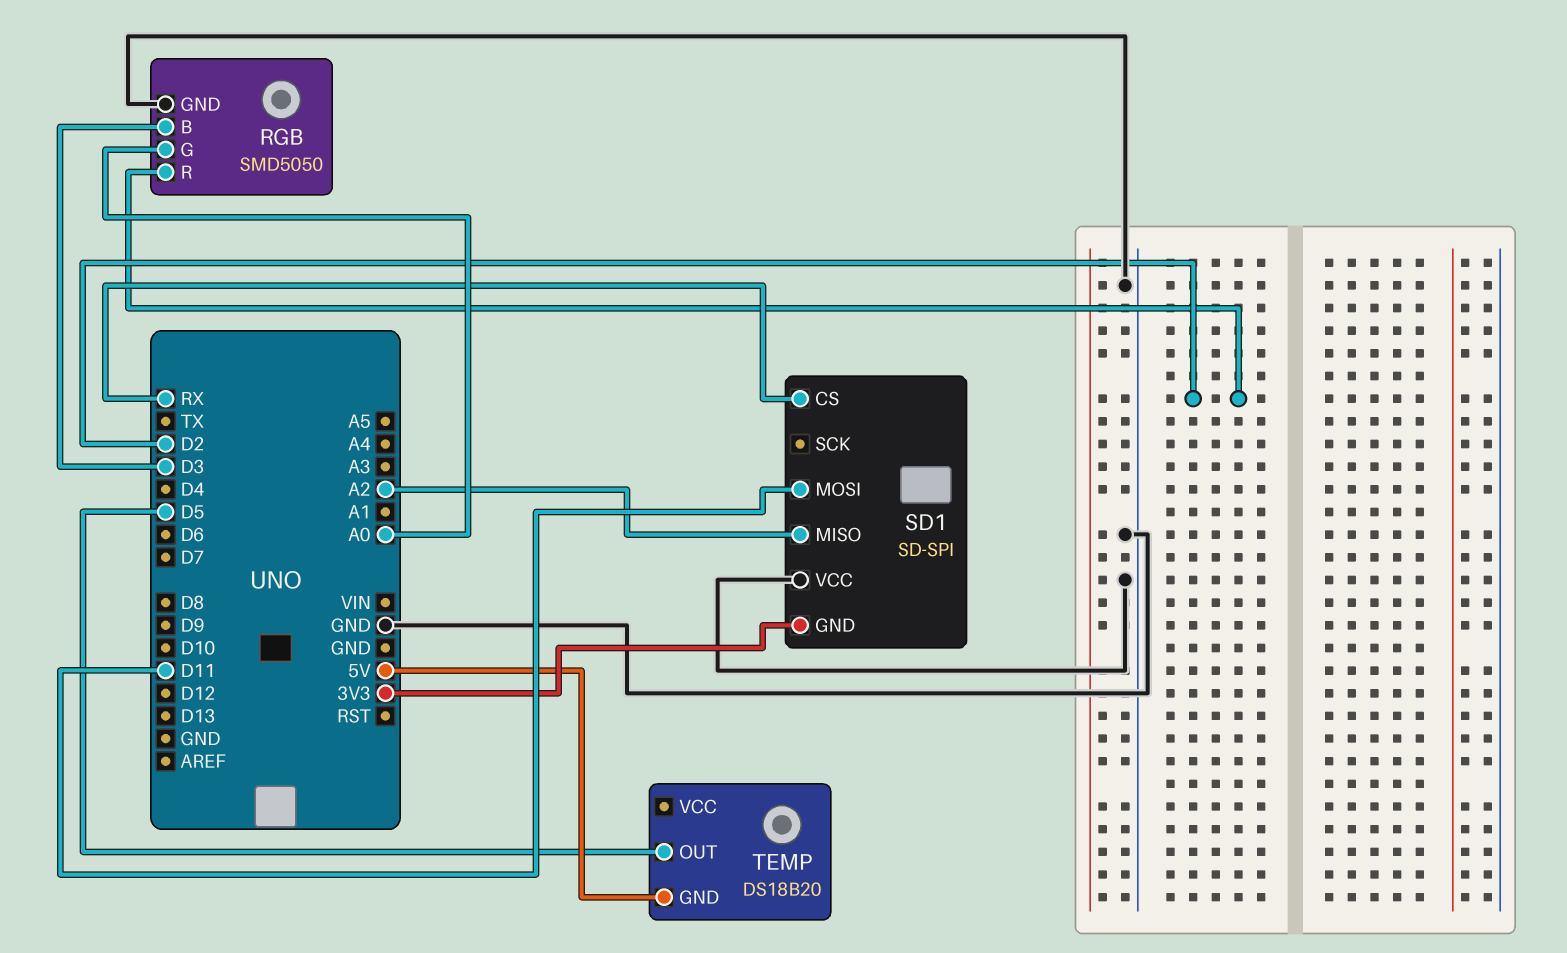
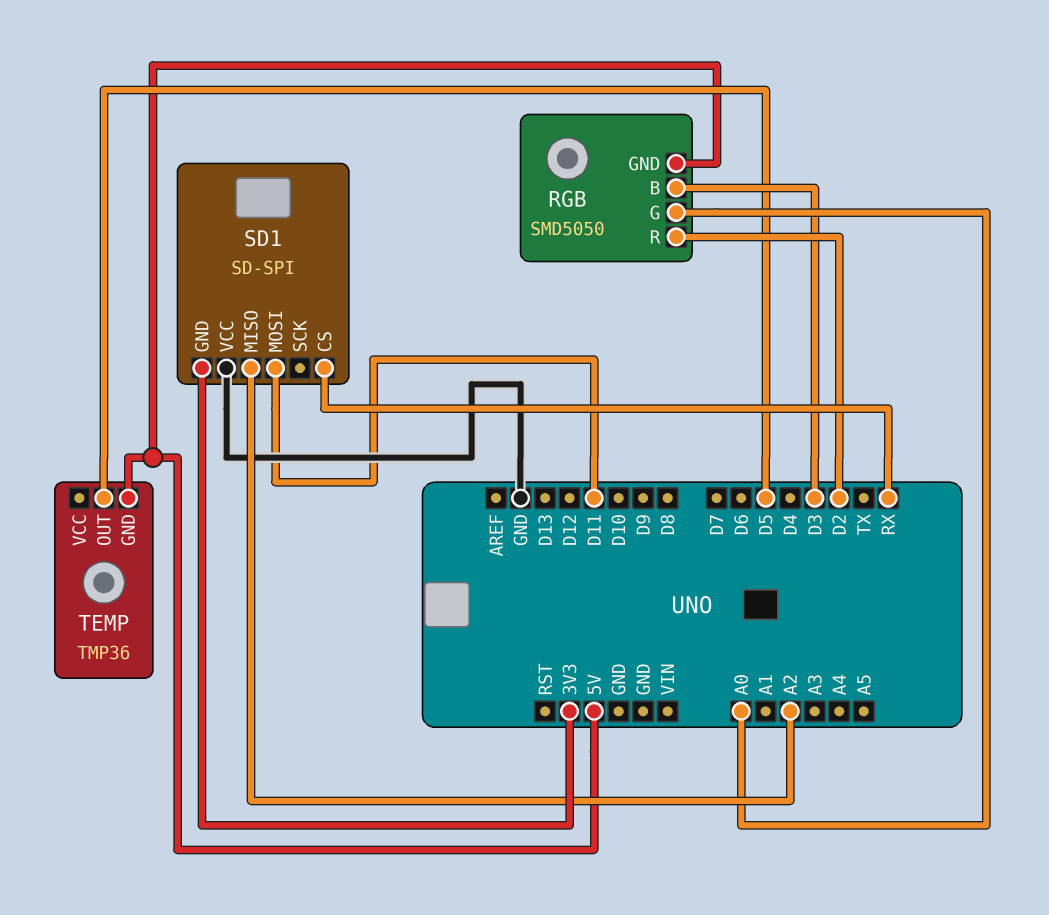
RGB pin GND: GND -> 5V
TEMP: DS18B20 -> TMP36

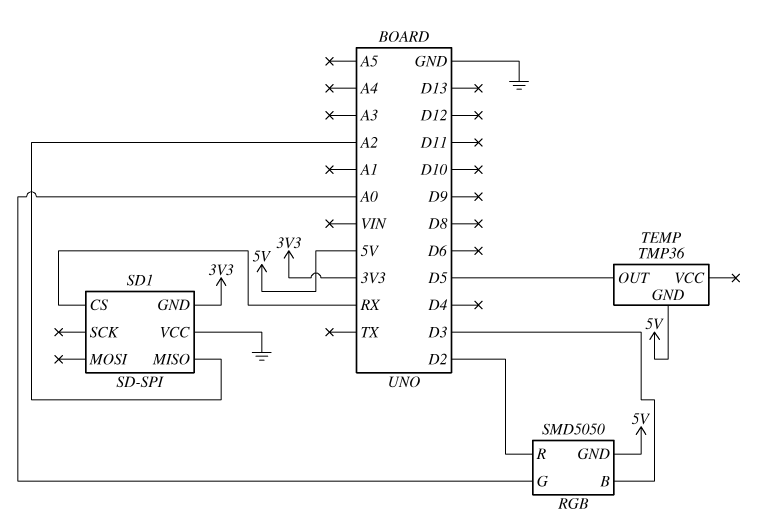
SD1 pin MOSI: D11 -> none

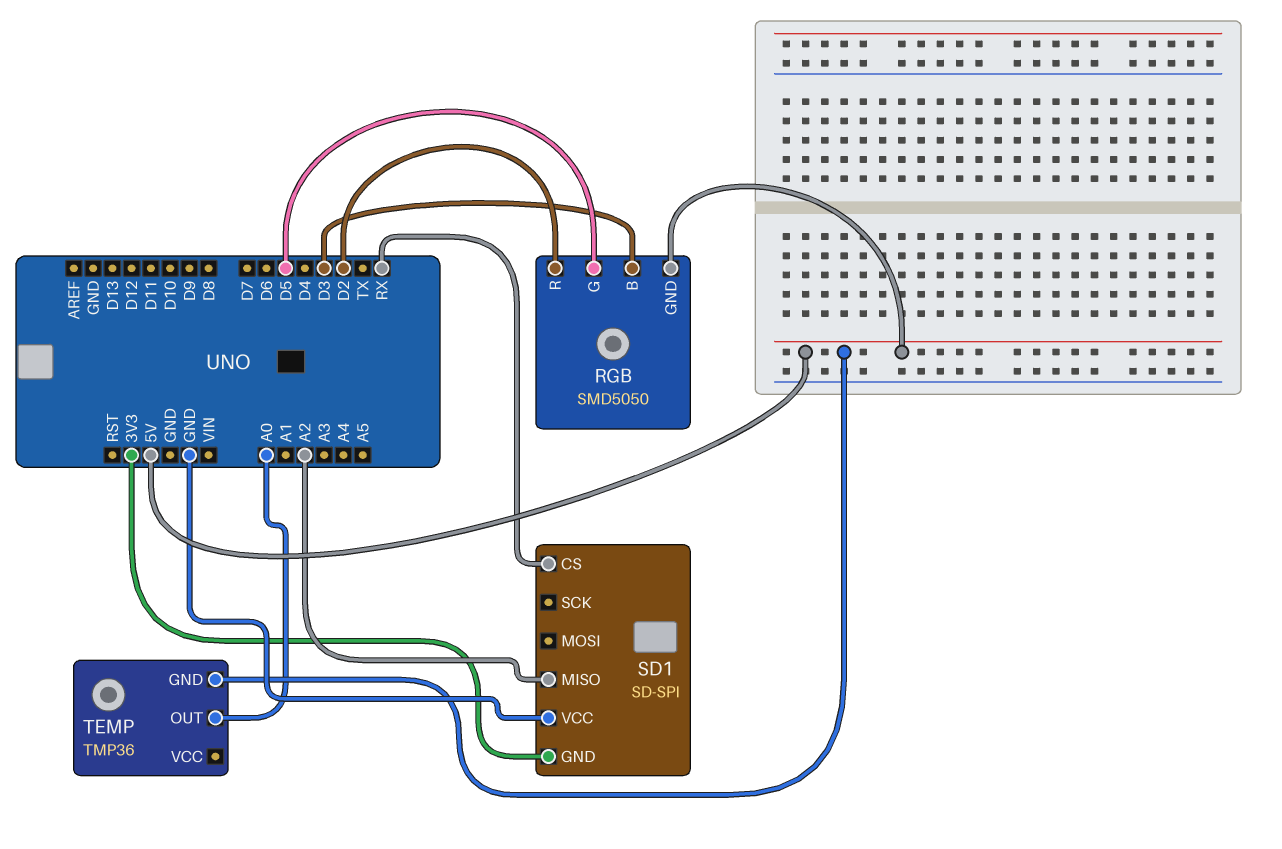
RGB pin G: A0 -> D5
TEMP pin OUT: D5 -> A0

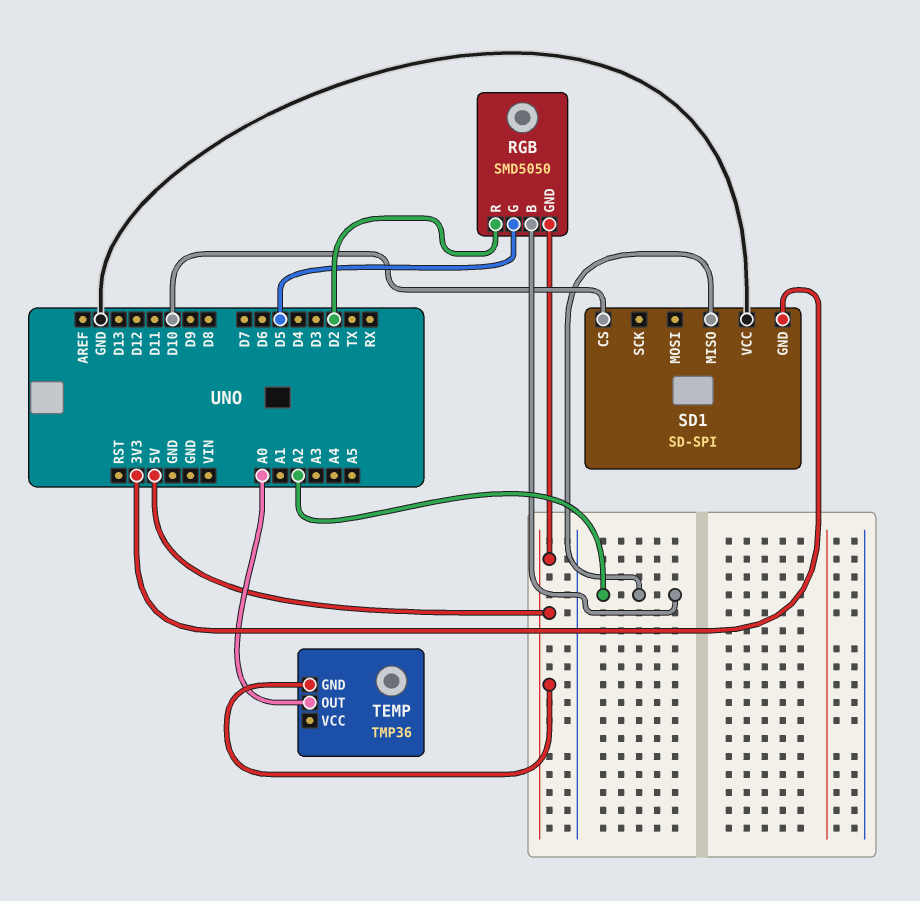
RGB pin B: D3 -> A2
SD1 pin CS: RX -> D10

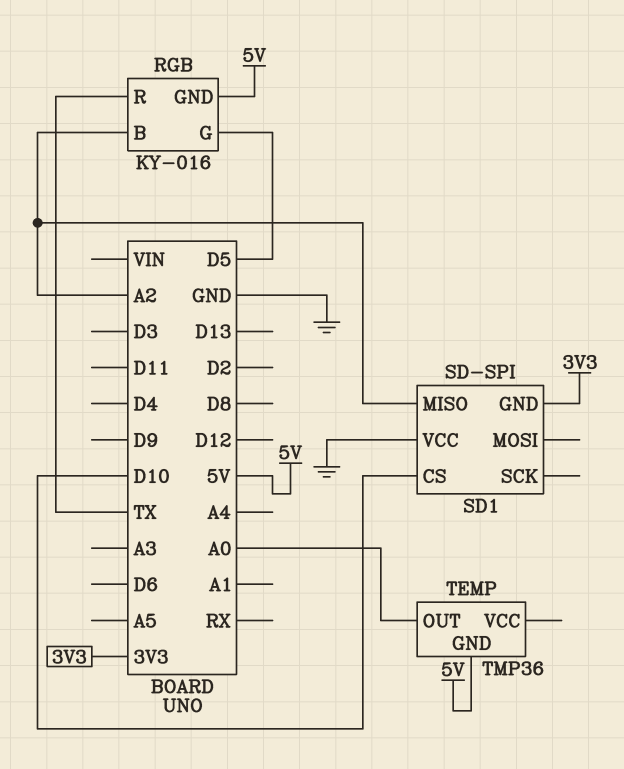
RGB: SMD5050 -> KY-016
RGB pin R: D2 -> TX

